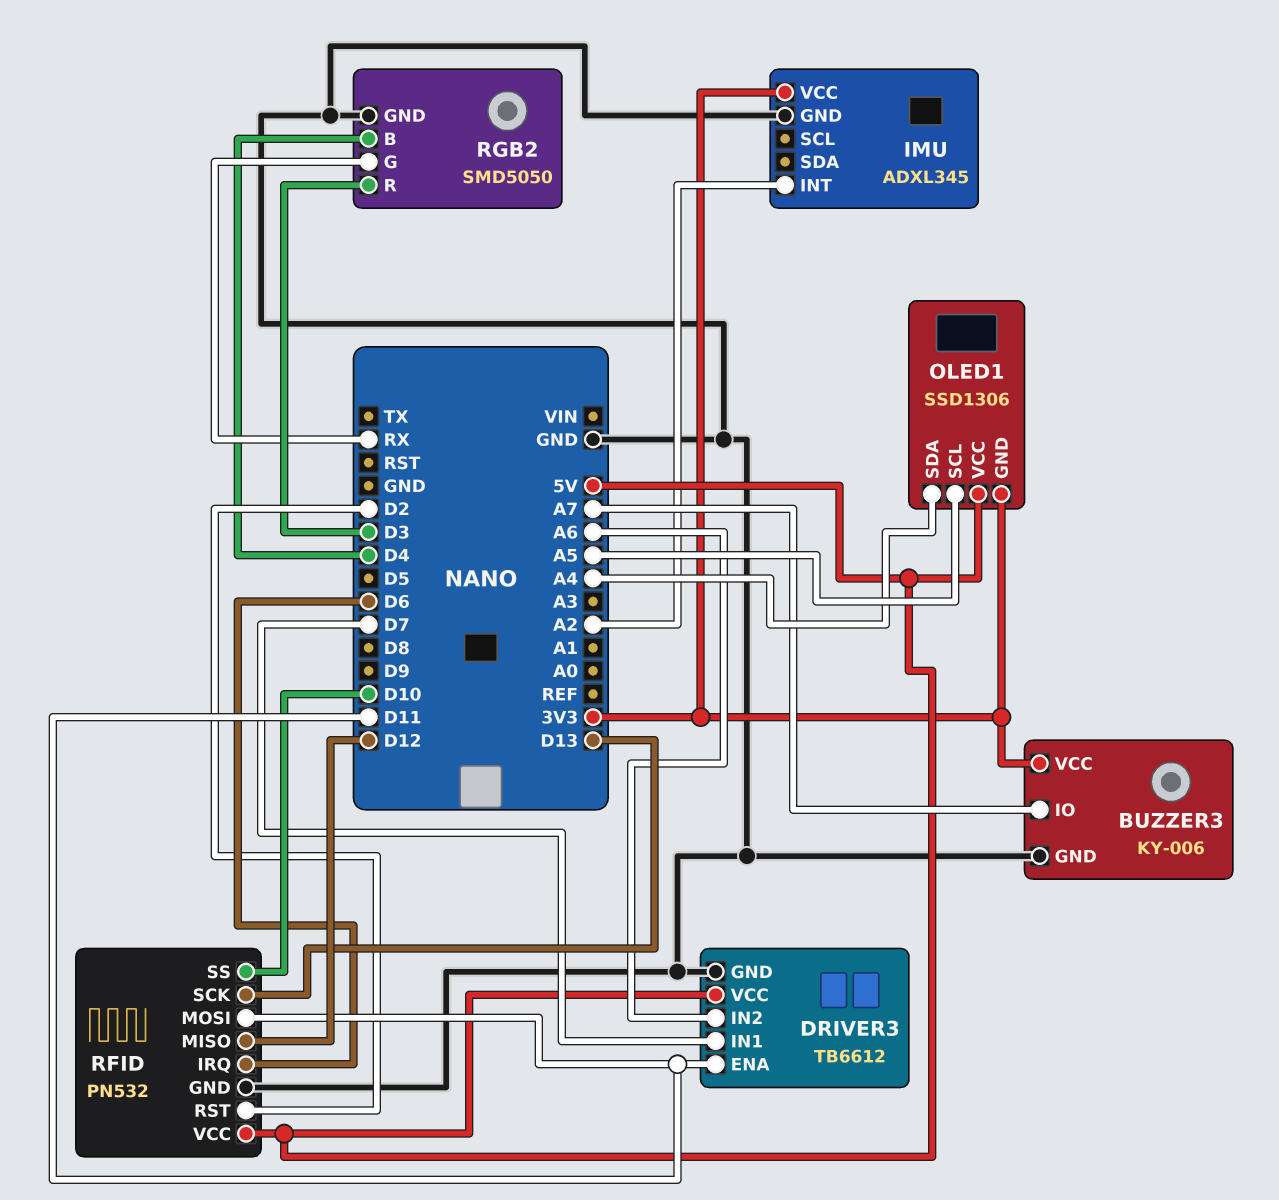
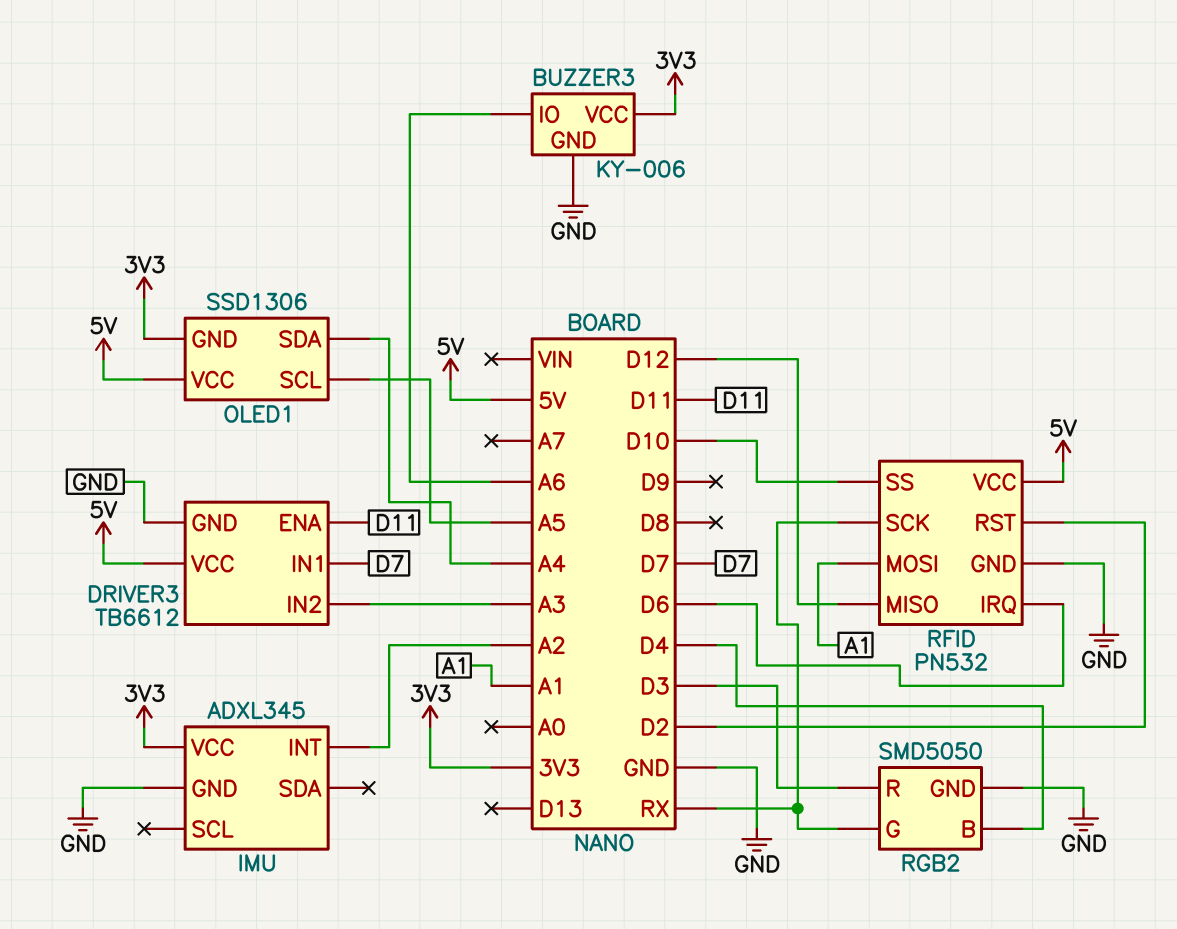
BUZZER3 pin IO: A7 -> A6
DRIVER3 pin IN2: A6 -> A3
RFID pin MOSI: D11 -> A1
RFID pin SCK: D13 -> RX

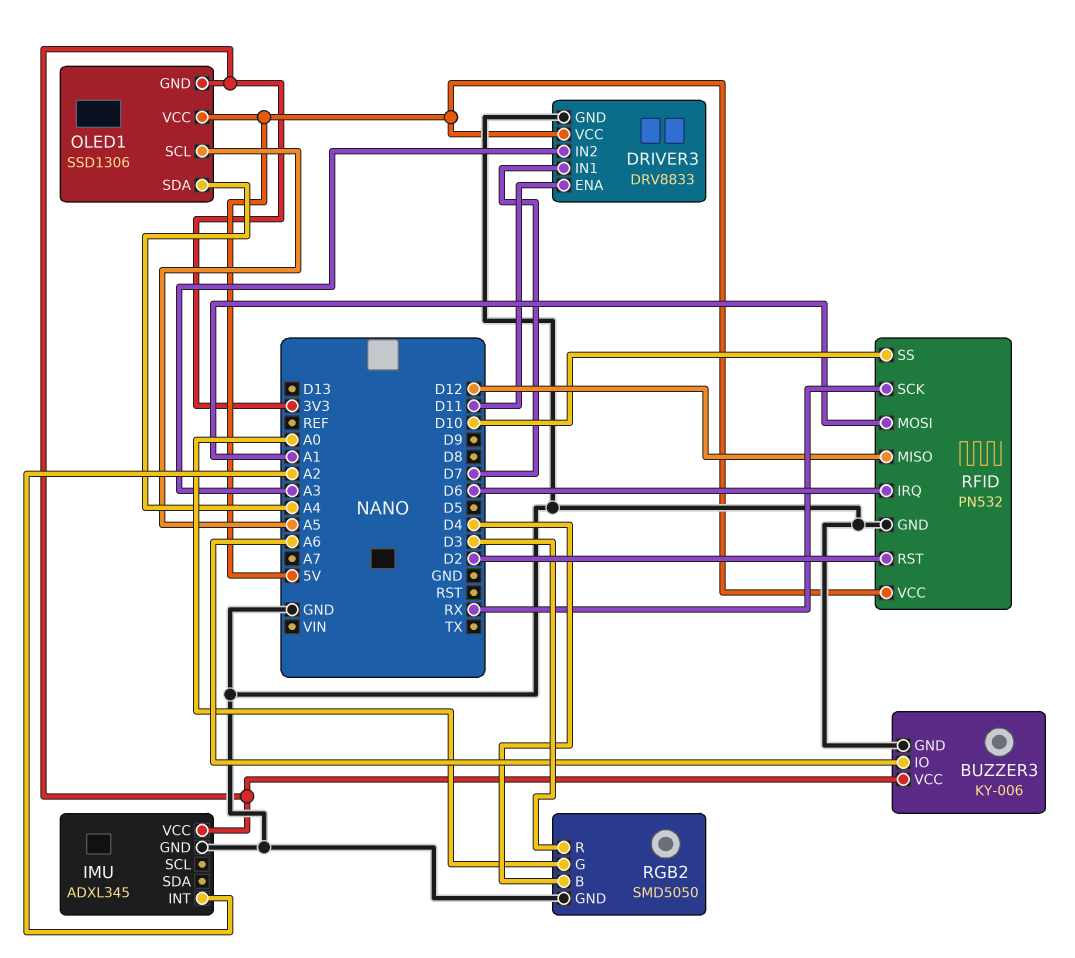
DRIVER3: TB6612 -> DRV8833
RGB2 pin G: RX -> A0

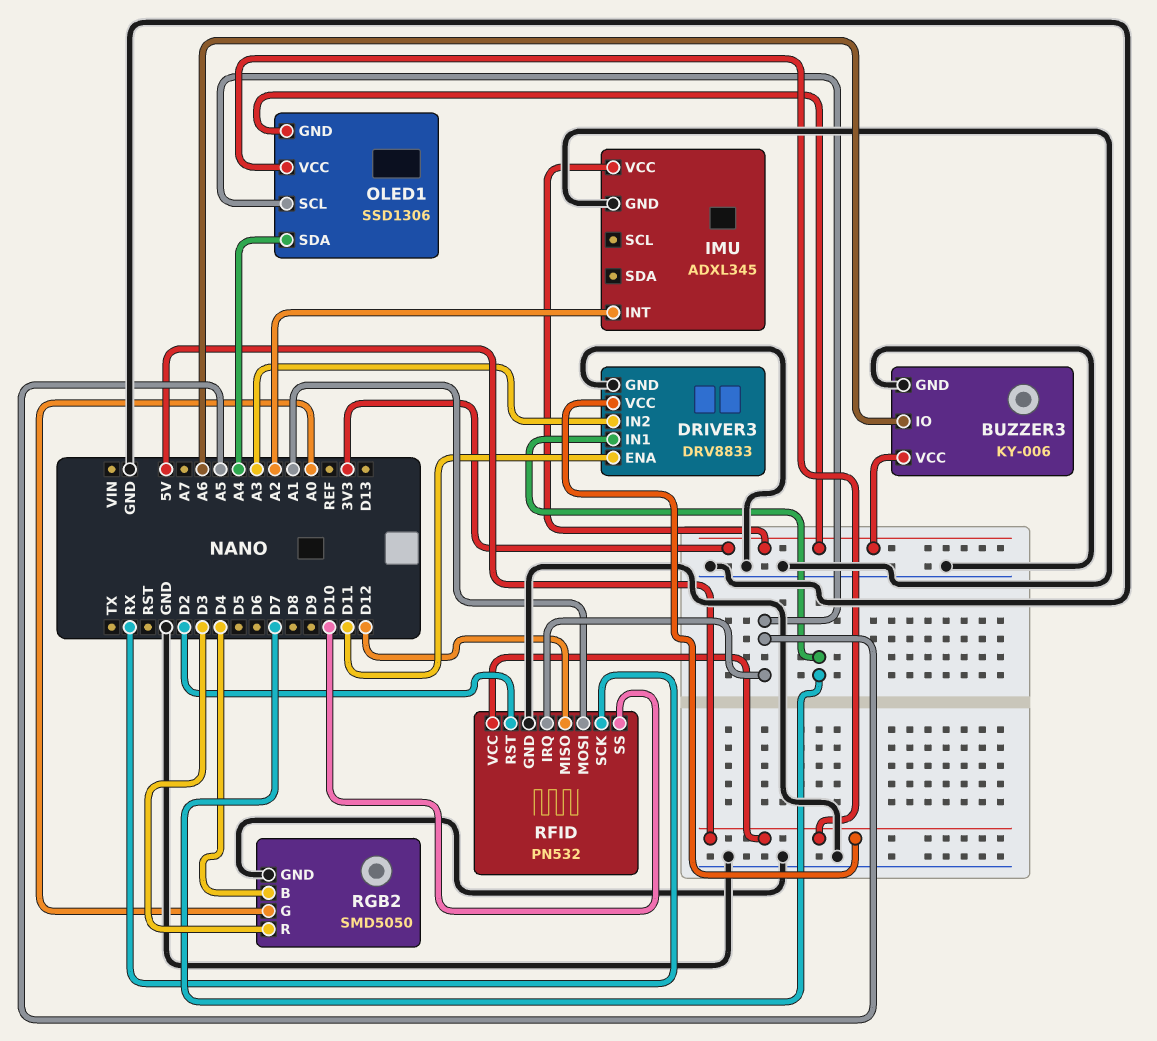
RFID pin IRQ: D6 -> A5

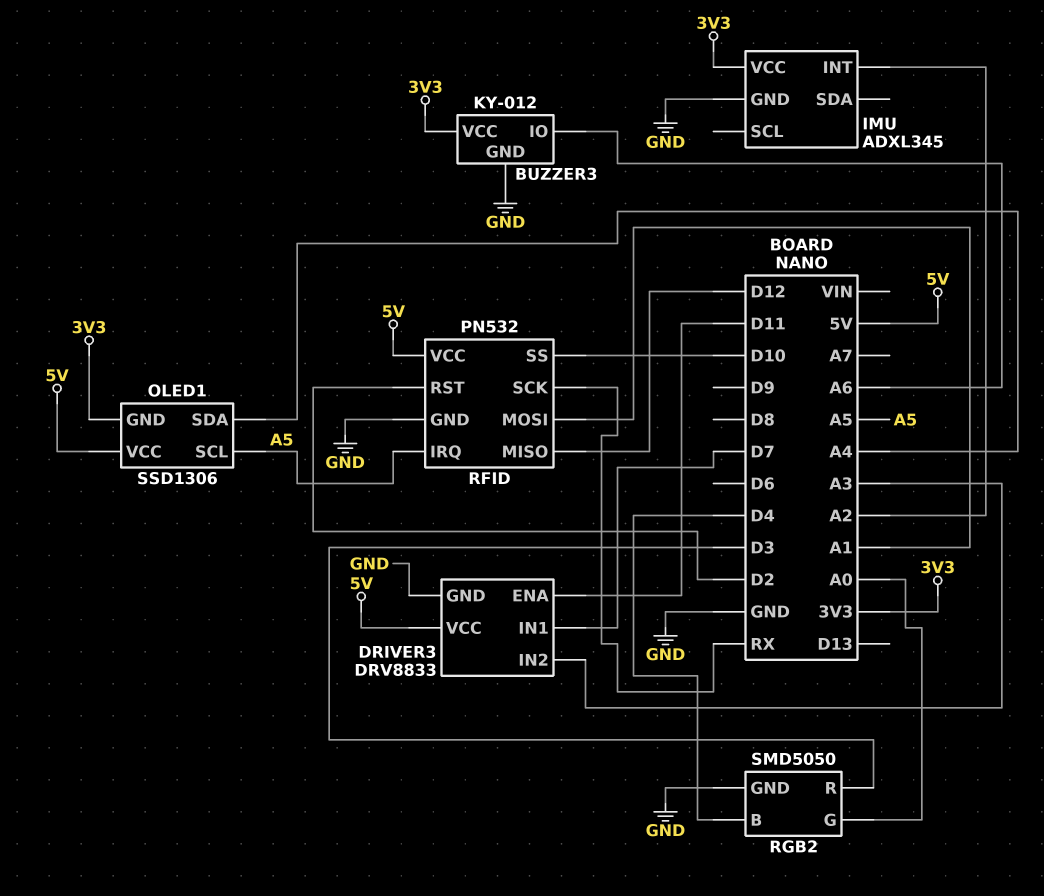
BUZZER3: KY-006 -> KY-012

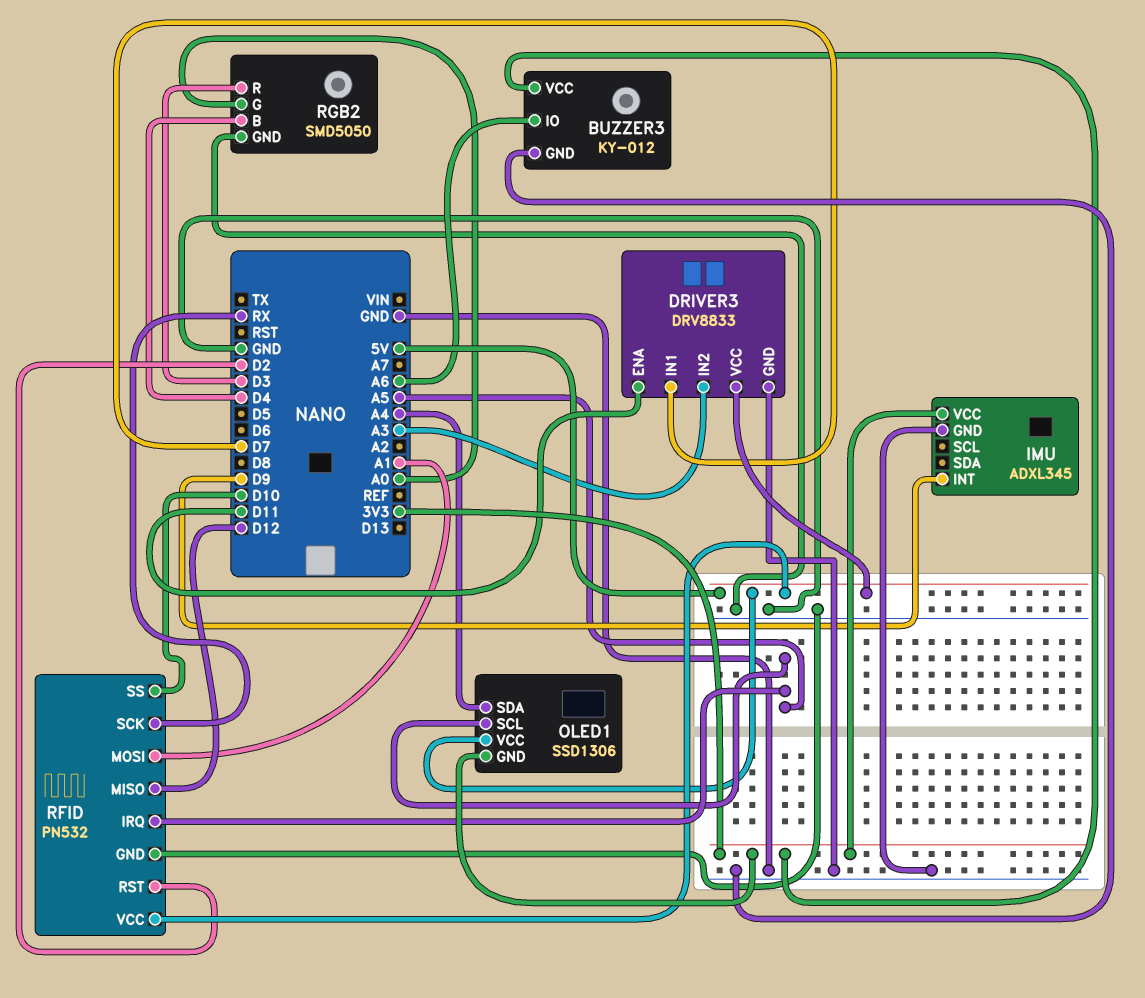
IMU pin INT: A2 -> D9

